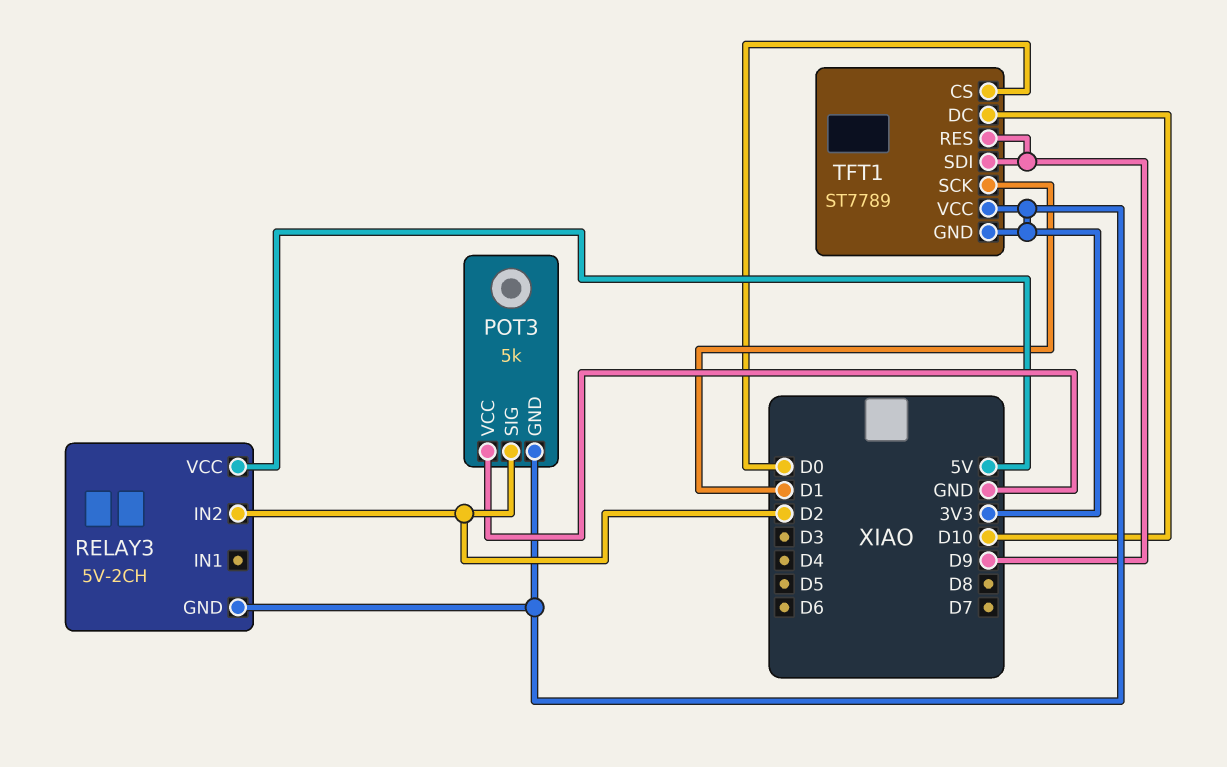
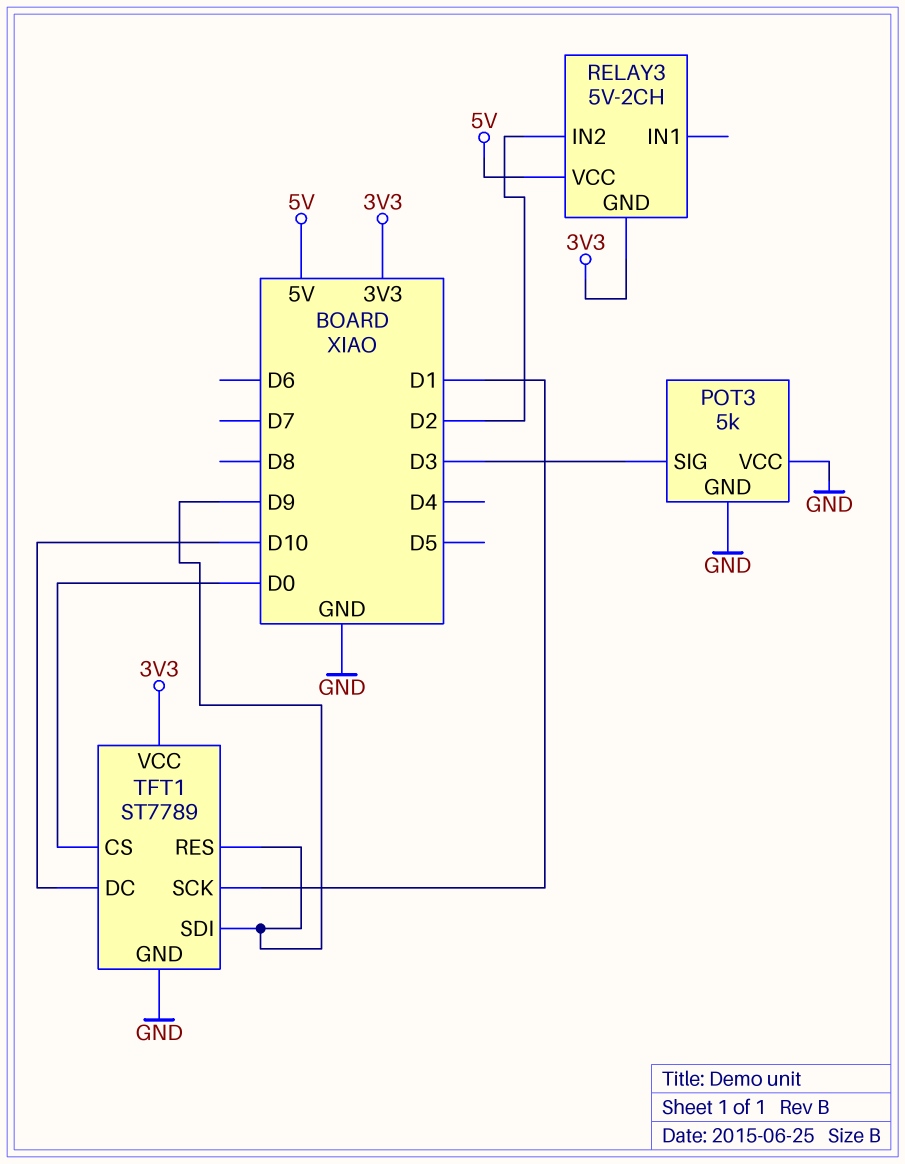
POT3 pin GND: 3V3 -> GND
POT3 pin SIG: D2 -> D3
TFT1 pin GND: 3V3 -> GND

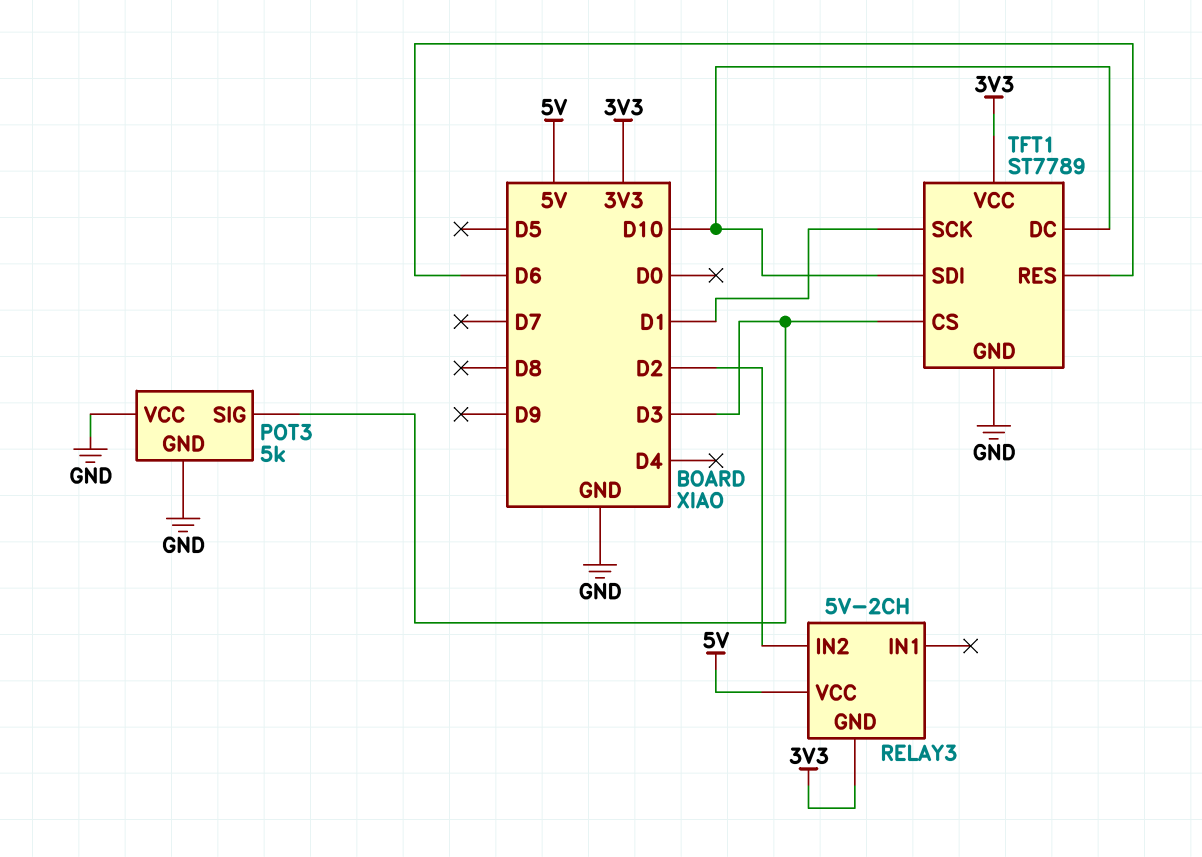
TFT1 pin CS: D0 -> D3
TFT1 pin RES: D9 -> D6
TFT1 pin SDI: D9 -> D10

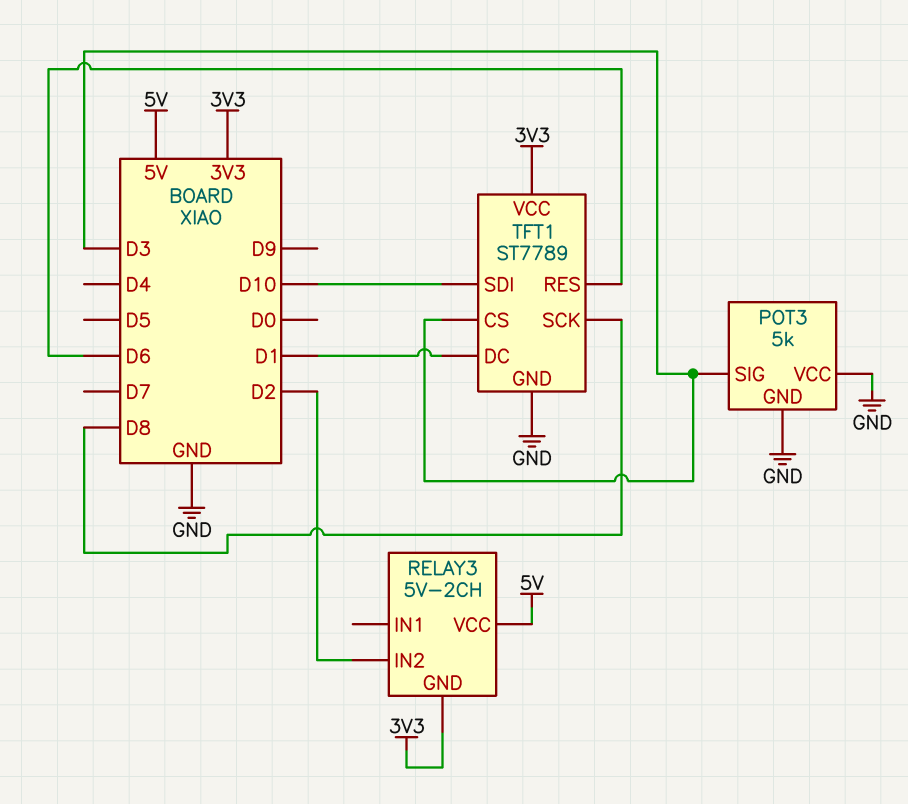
TFT1 pin DC: D10 -> D1
TFT1 pin SCK: D1 -> D8

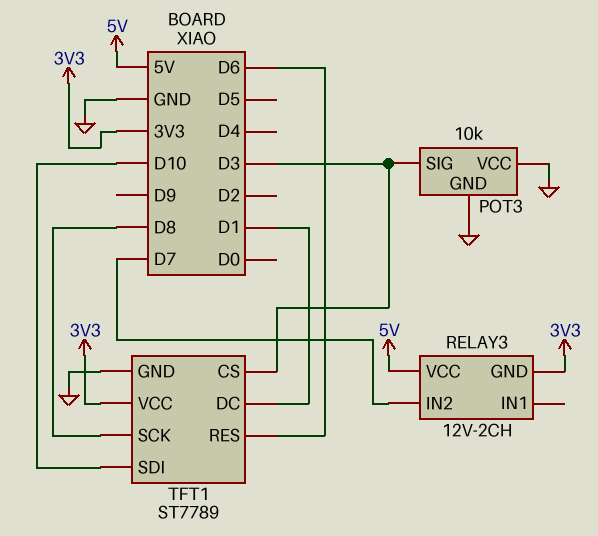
POT3: 5k -> 10k
RELAY3: 5V-2CH -> 12V-2CH
RELAY3 pin IN2: D2 -> D7

